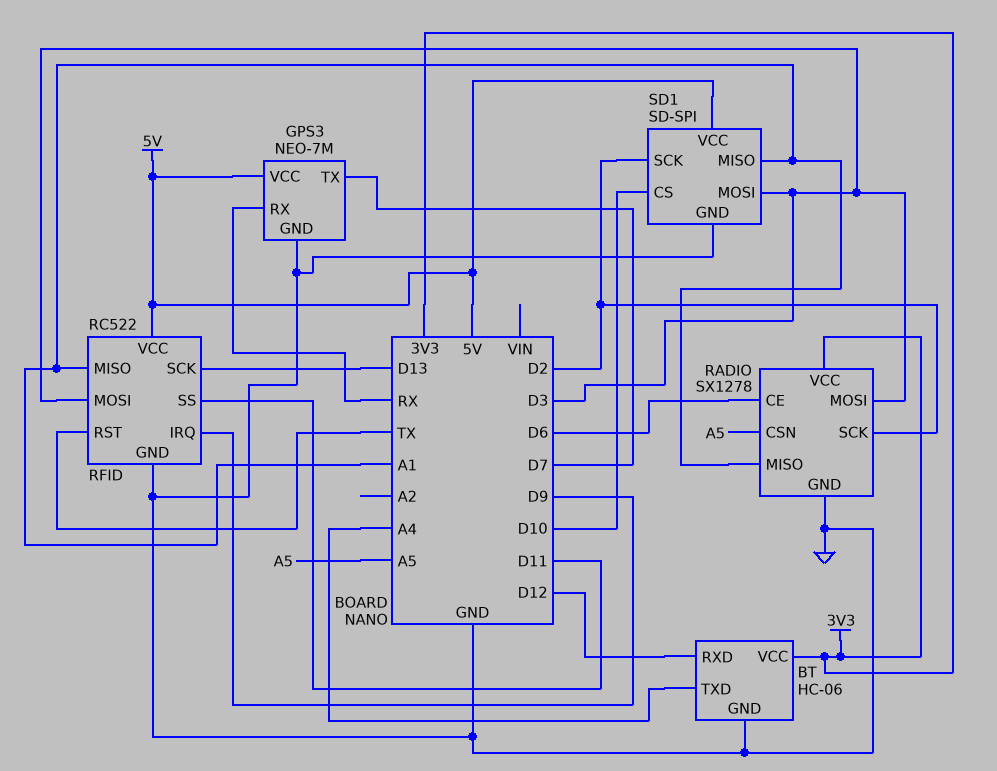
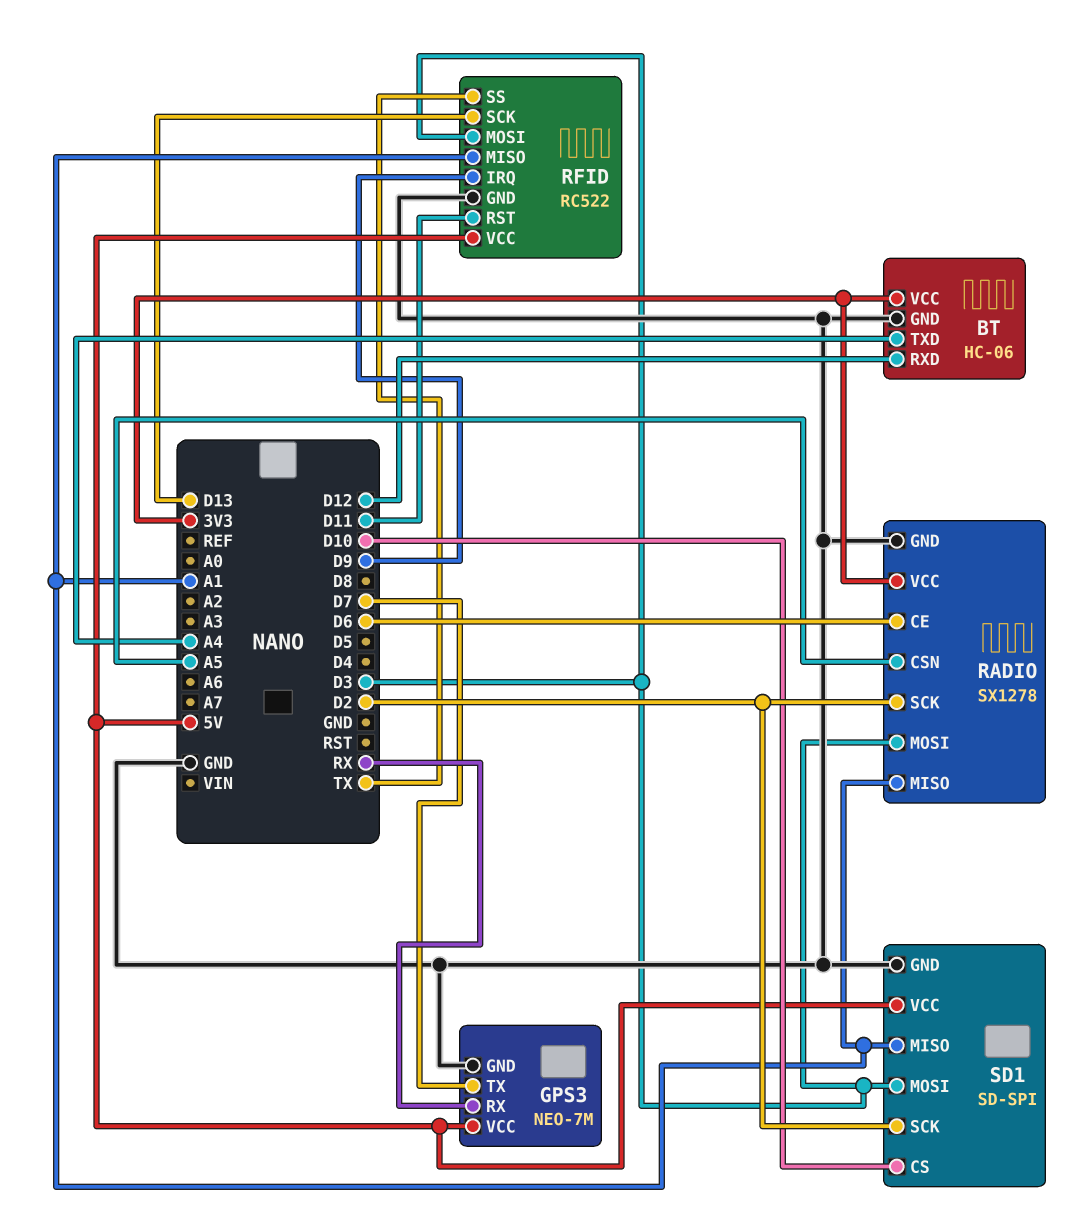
RFID pin RST: TX -> D11
RFID pin SS: D11 -> TX

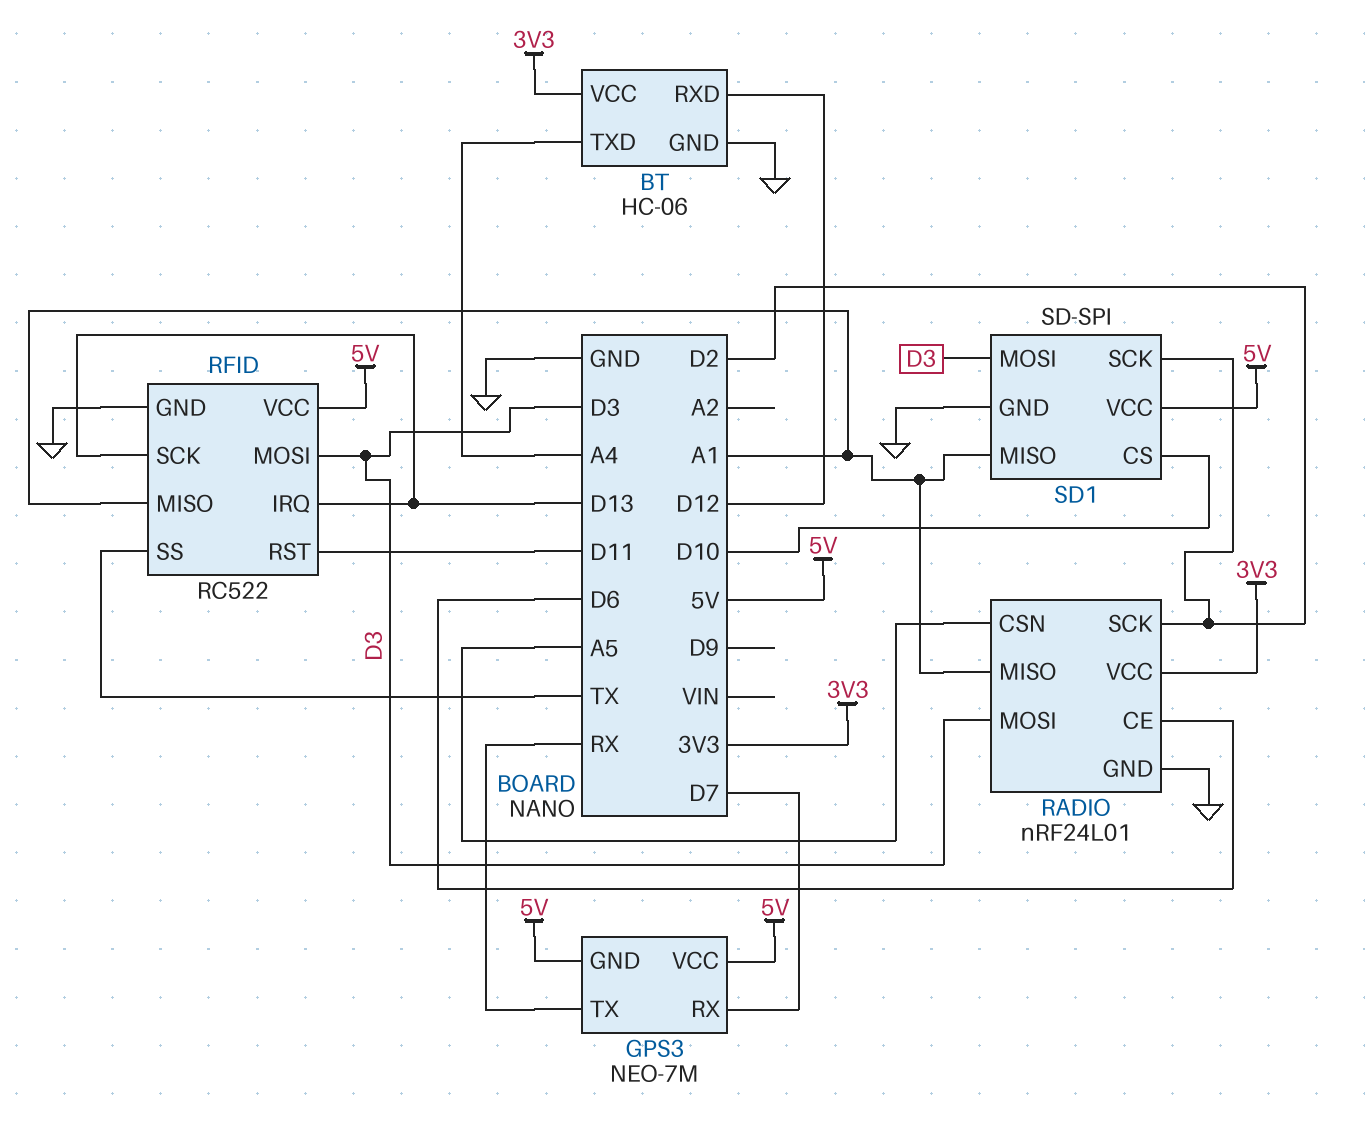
GPS3 pin GND: GND -> 5V
GPS3 pin RX: RX -> D7
GPS3 pin TX: D7 -> RX
RADIO: SX1278 -> nRF24L01
RFID pin IRQ: D9 -> D13

